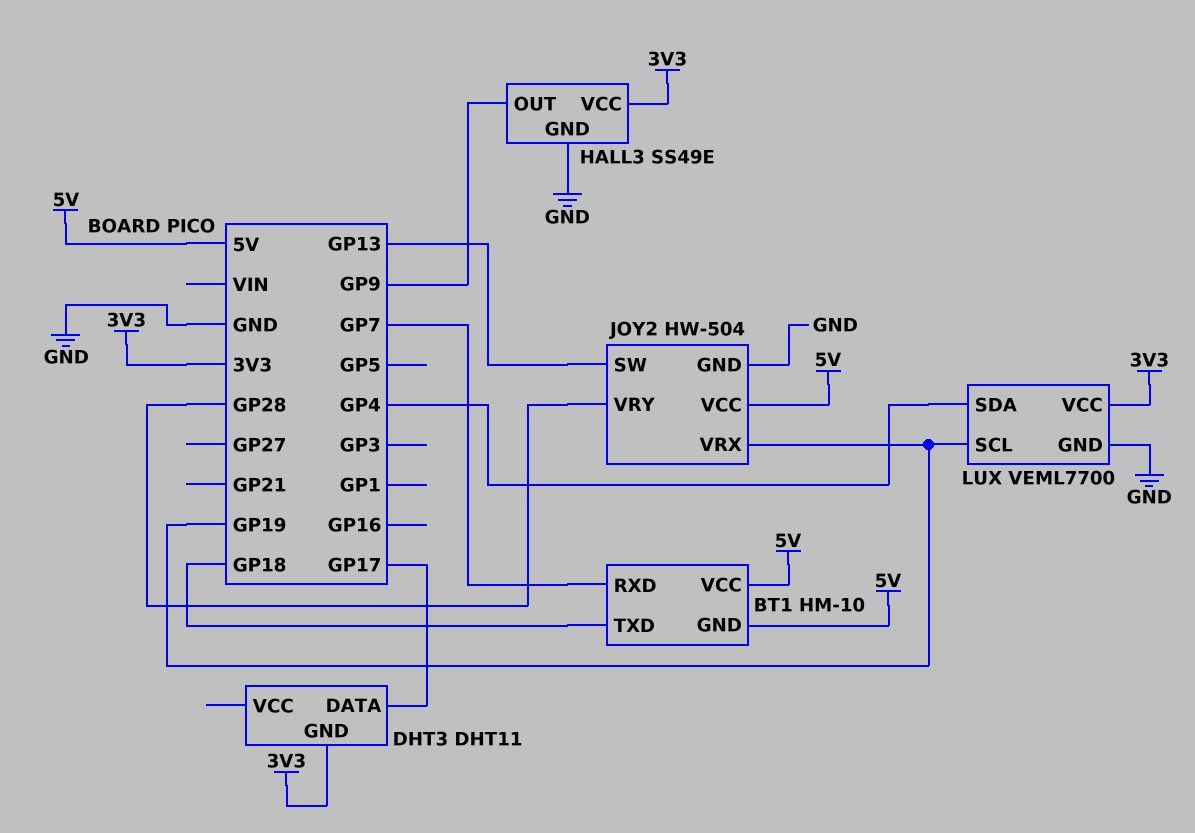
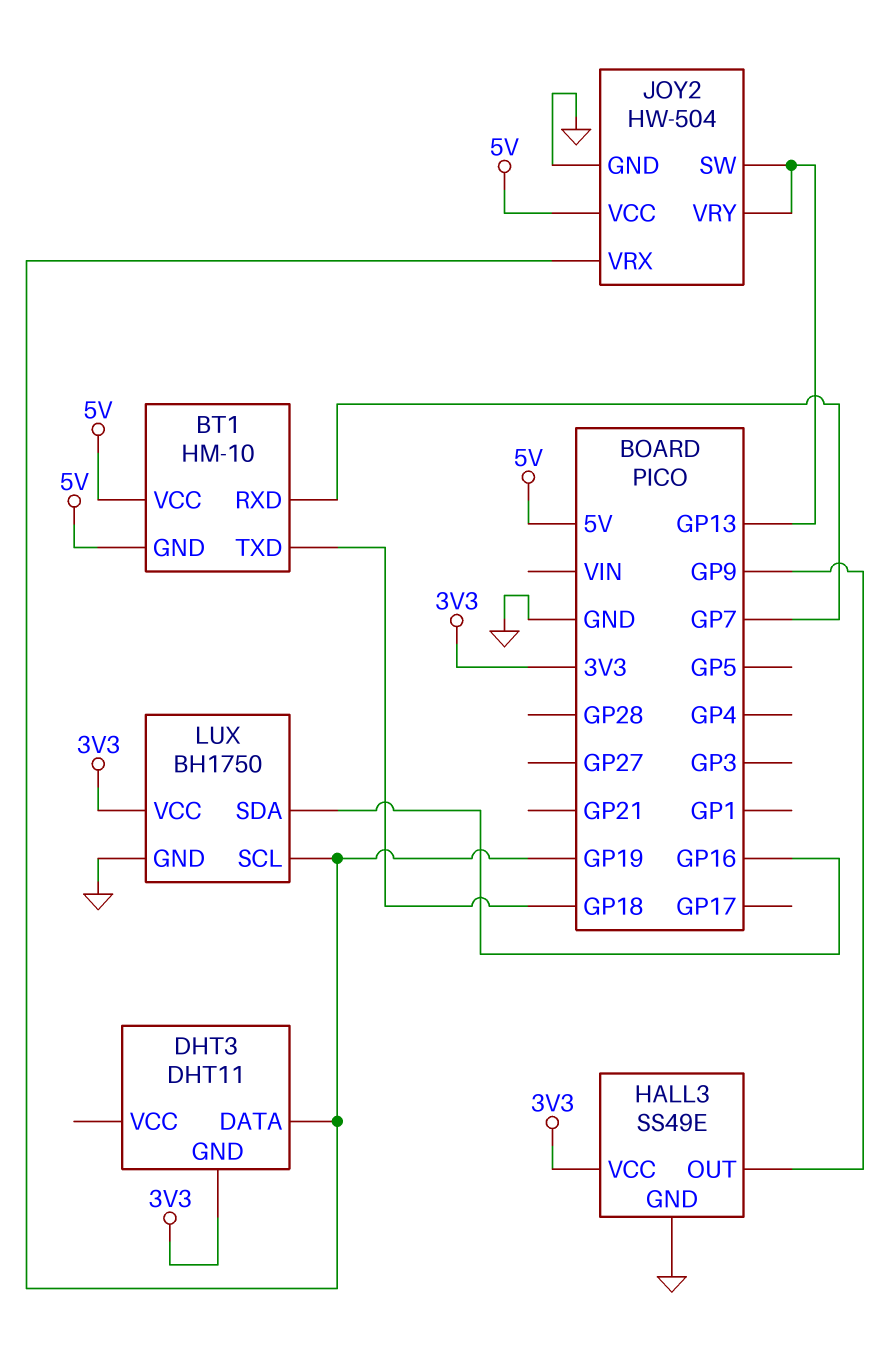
DHT3 pin DATA: GP17 -> GP19
JOY2 pin VRY: GP28 -> GP13
LUX: VEML7700 -> BH1750
LUX pin SDA: GP4 -> GP16

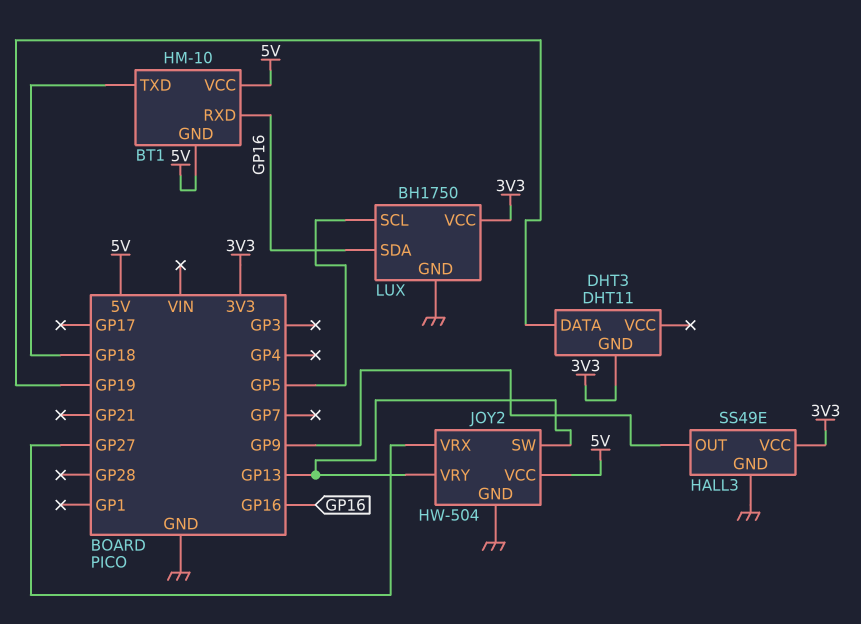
BT1 pin RXD: GP7 -> GP16
JOY2 pin VRX: GP19 -> GP27
LUX pin SCL: GP19 -> GP5

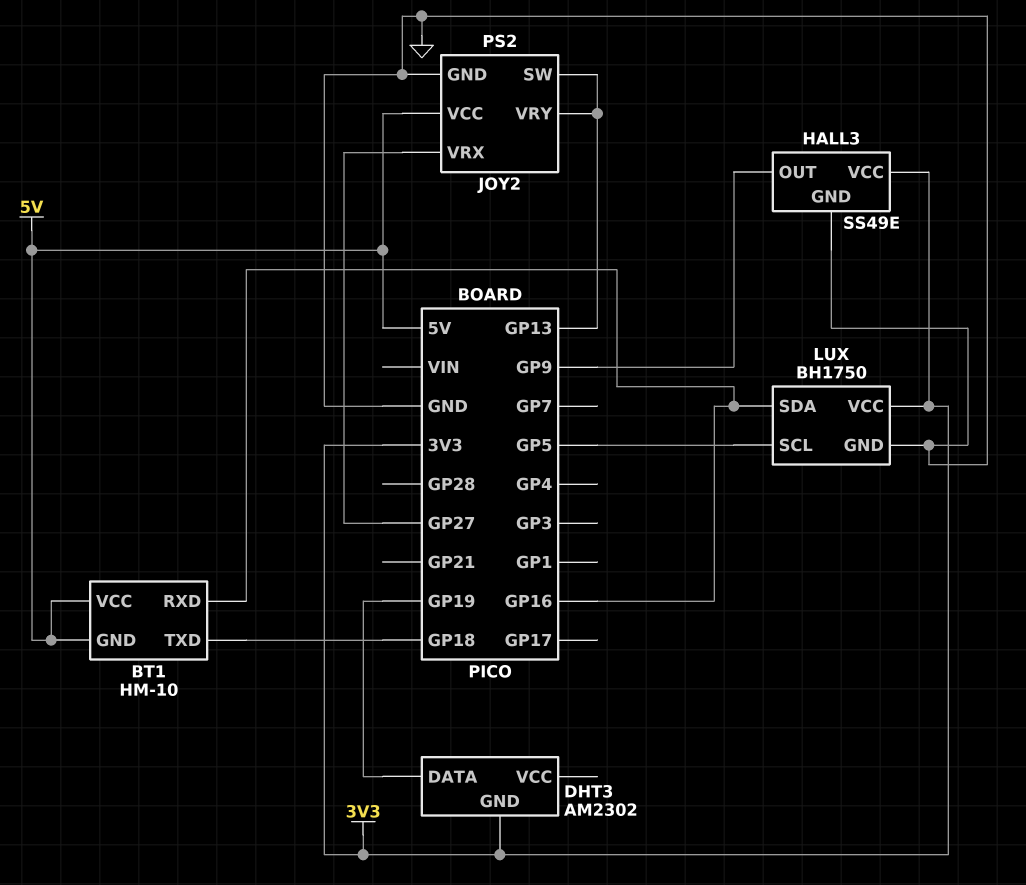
DHT3: DHT11 -> AM2302
JOY2: HW-504 -> PS2

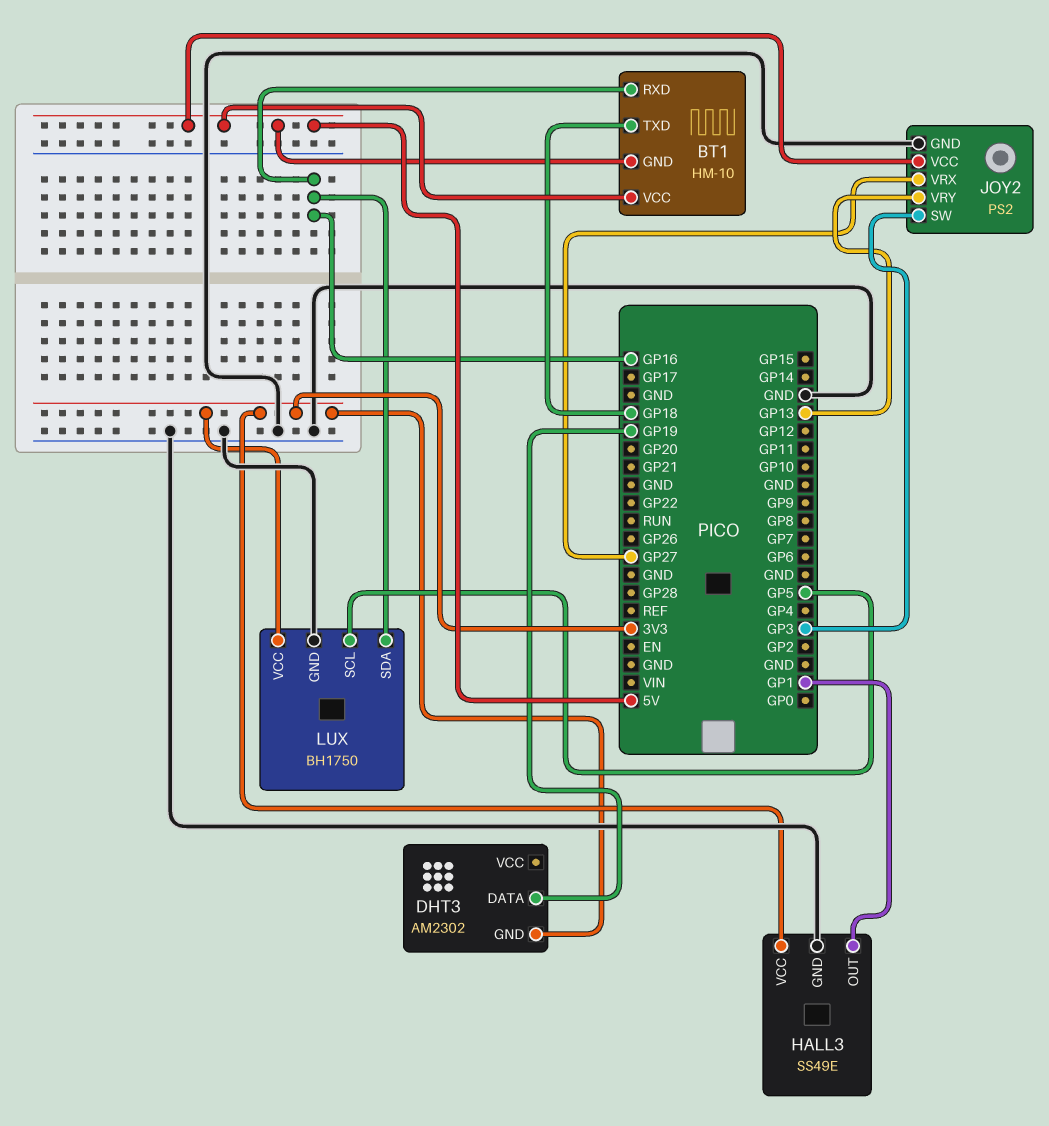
HALL3 pin OUT: GP9 -> GP1
JOY2 pin SW: GP13 -> GP3

